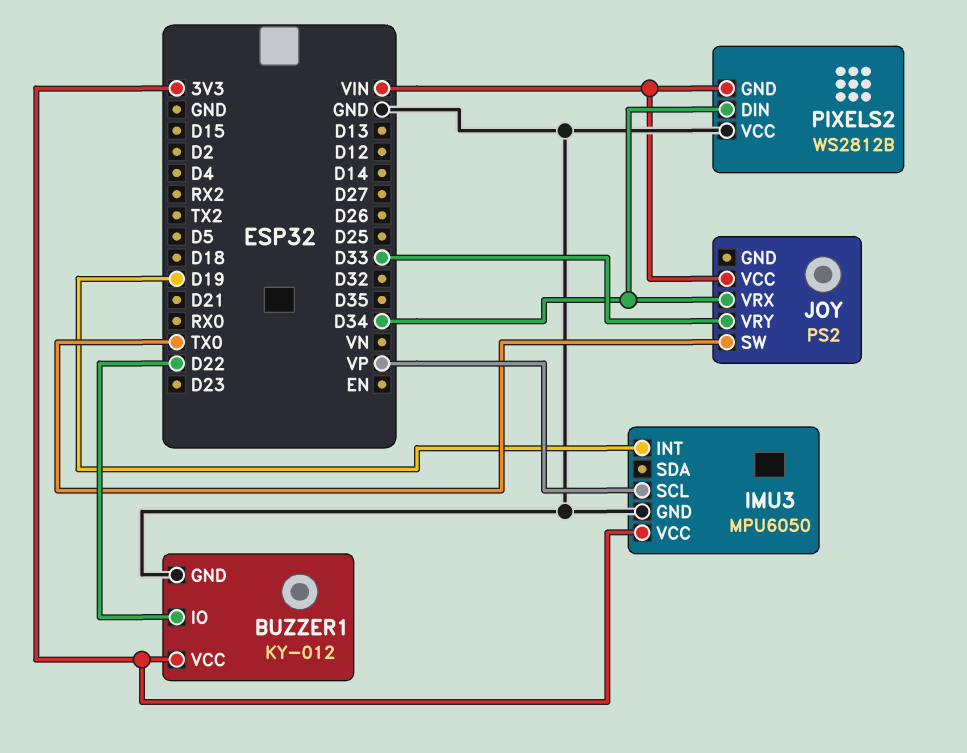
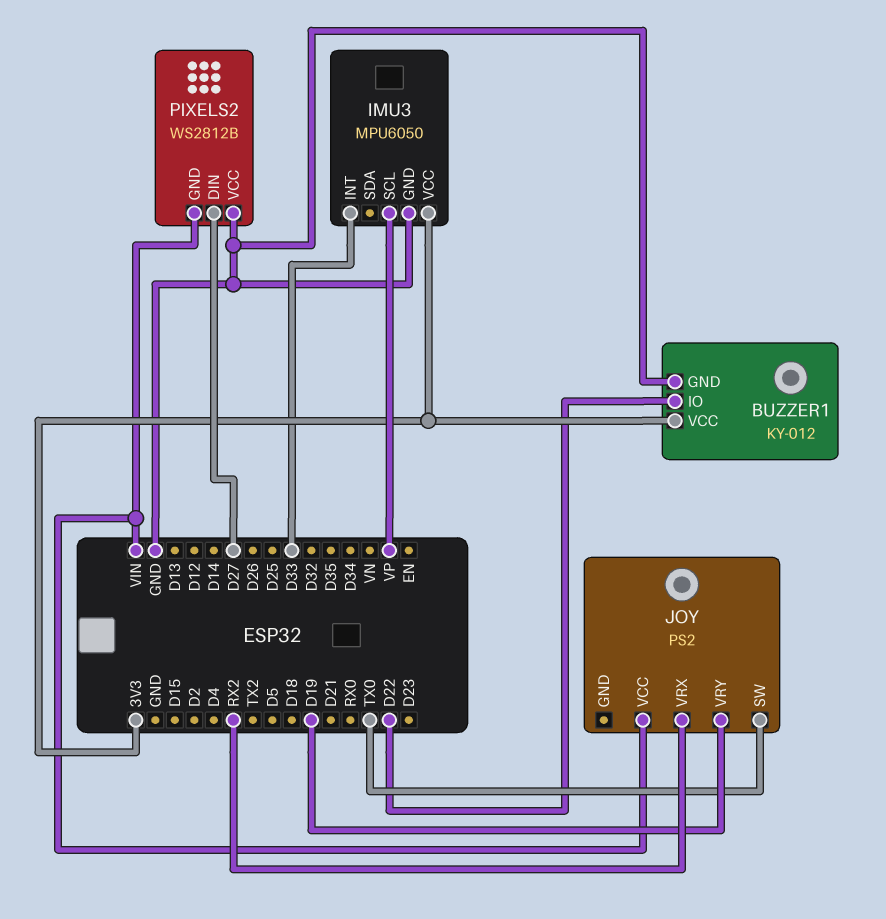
IMU3 pin INT: D19 -> D33
JOY pin VRX: D34 -> RX2
JOY pin VRY: D33 -> D19
PIXELS2 pin DIN: D34 -> D27

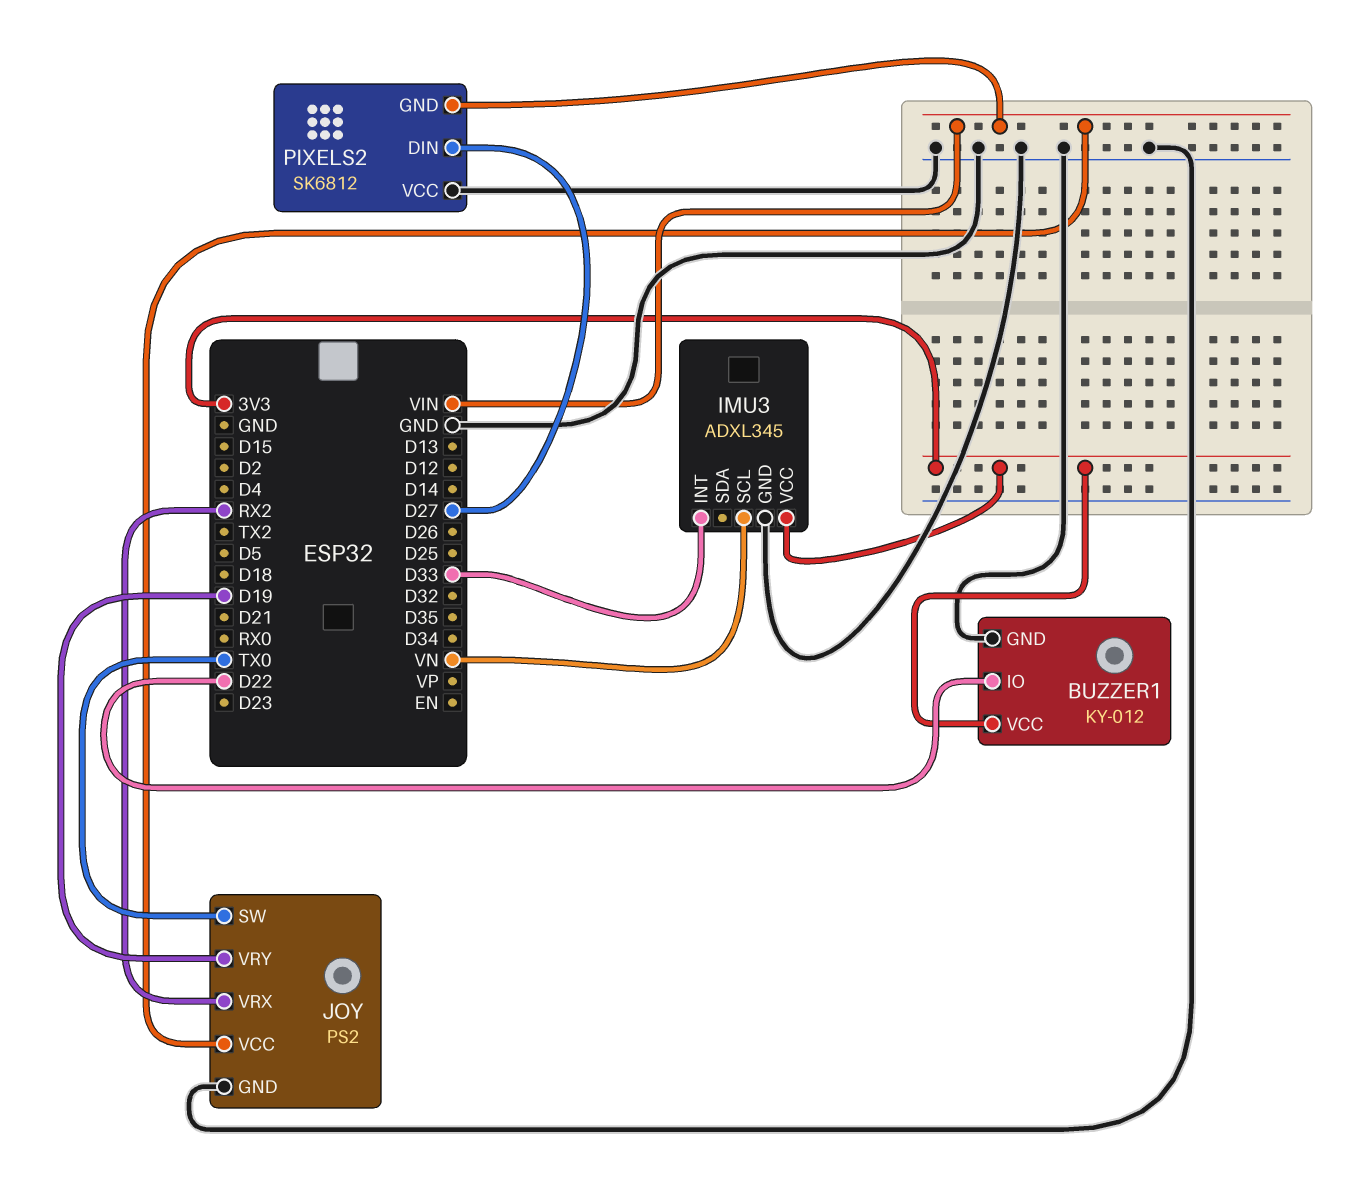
IMU3: MPU6050 -> ADXL345
IMU3 pin SCL: VP -> VN
JOY pin GND: none -> GND
PIXELS2: WS2812B -> SK6812

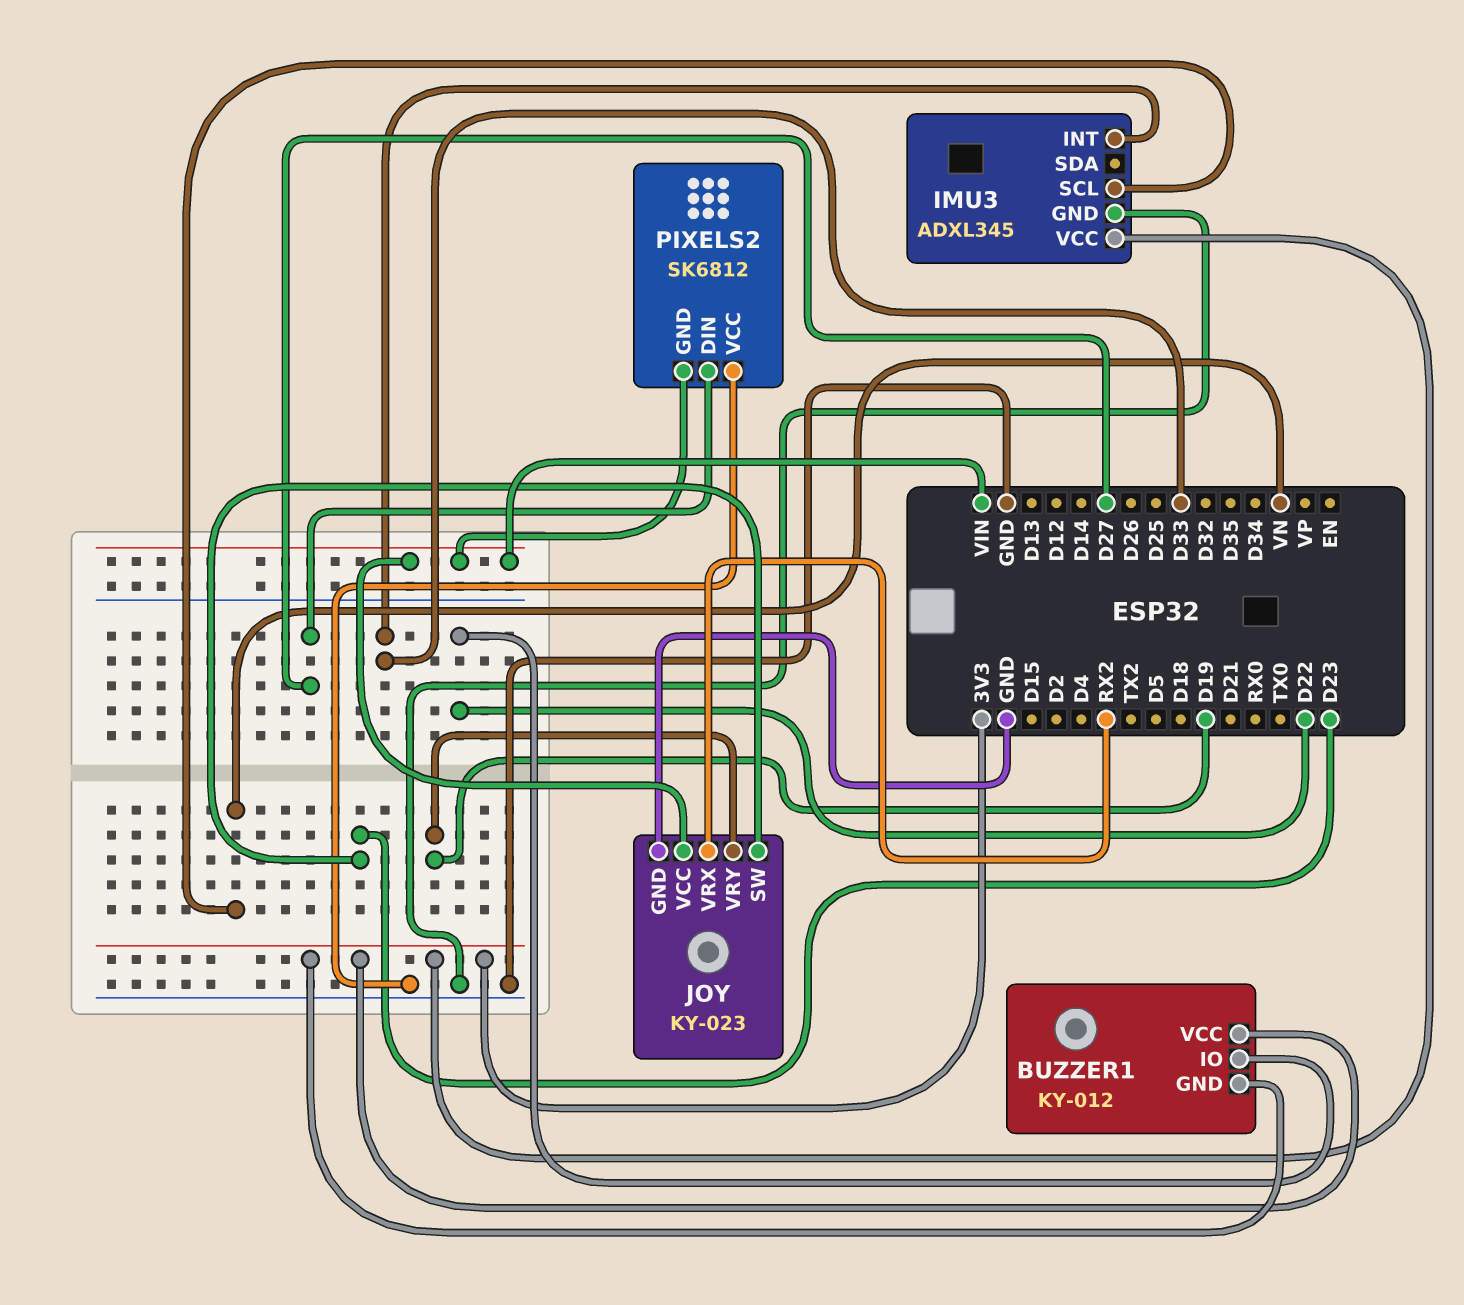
BUZZER1 pin GND: GND -> 3V3
JOY: PS2 -> KY-023
JOY pin SW: TX0 -> D23

